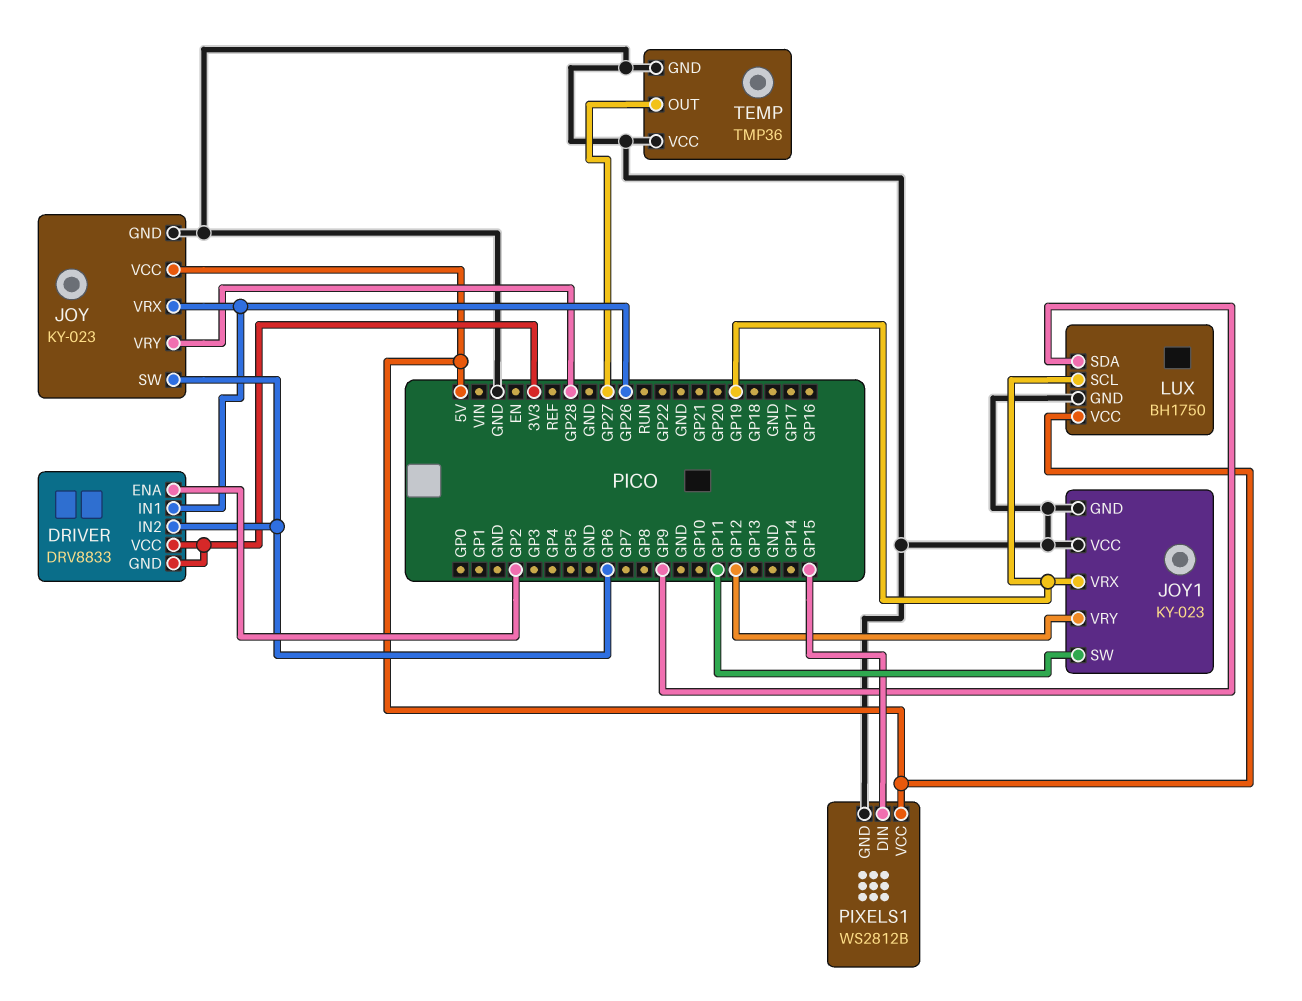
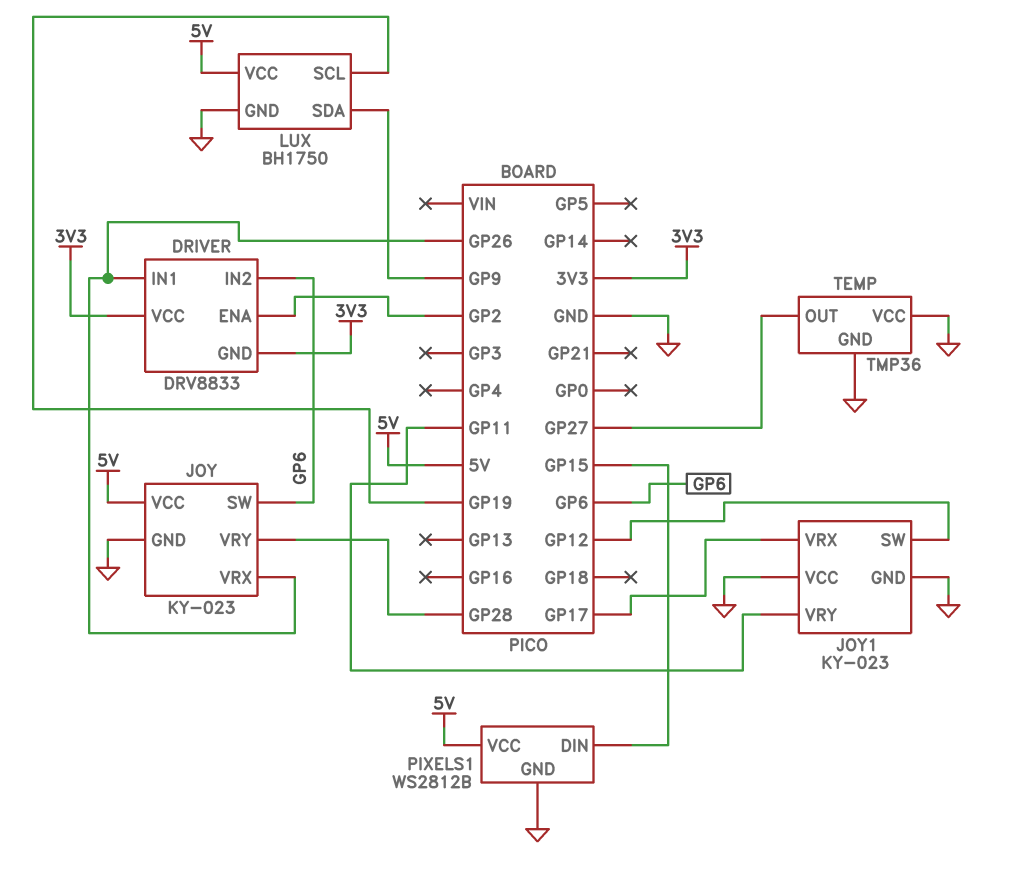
JOY1 pin SW: GP11 -> GP12
JOY1 pin VRX: GP19 -> GP17
JOY1 pin VRY: GP12 -> GP11

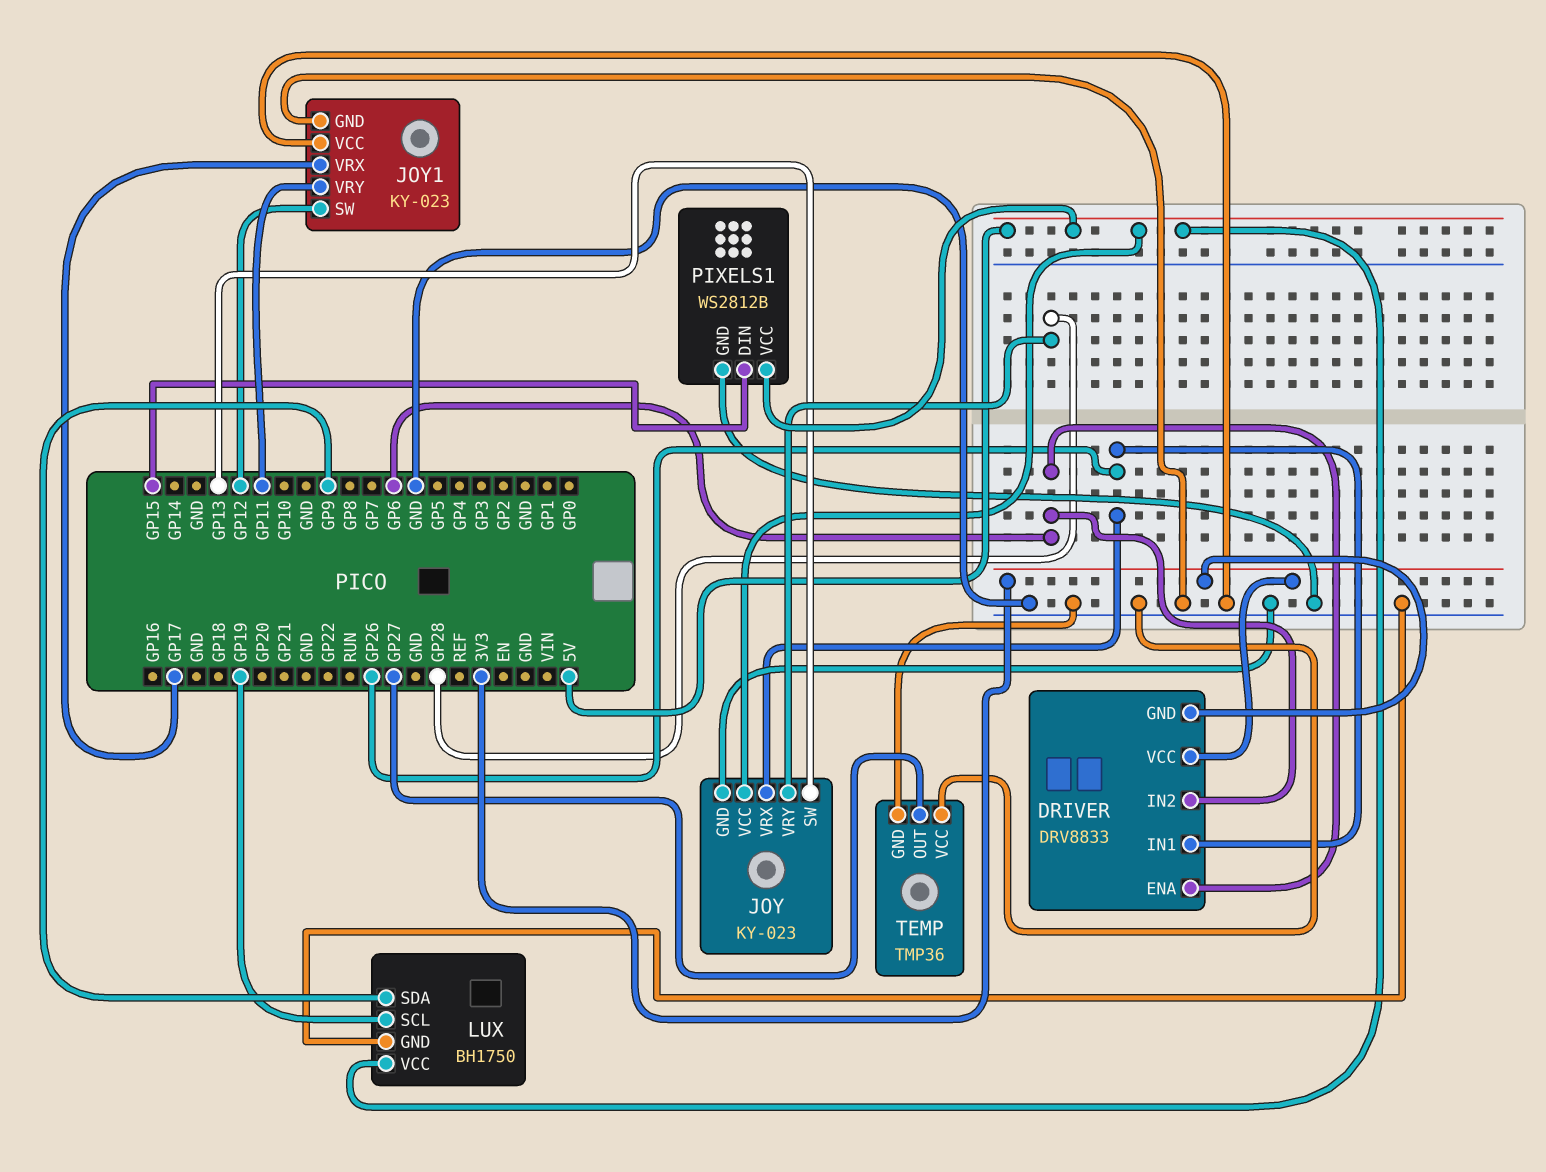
DRIVER pin ENA: GP2 -> GP6
JOY pin SW: GP6 -> GP13

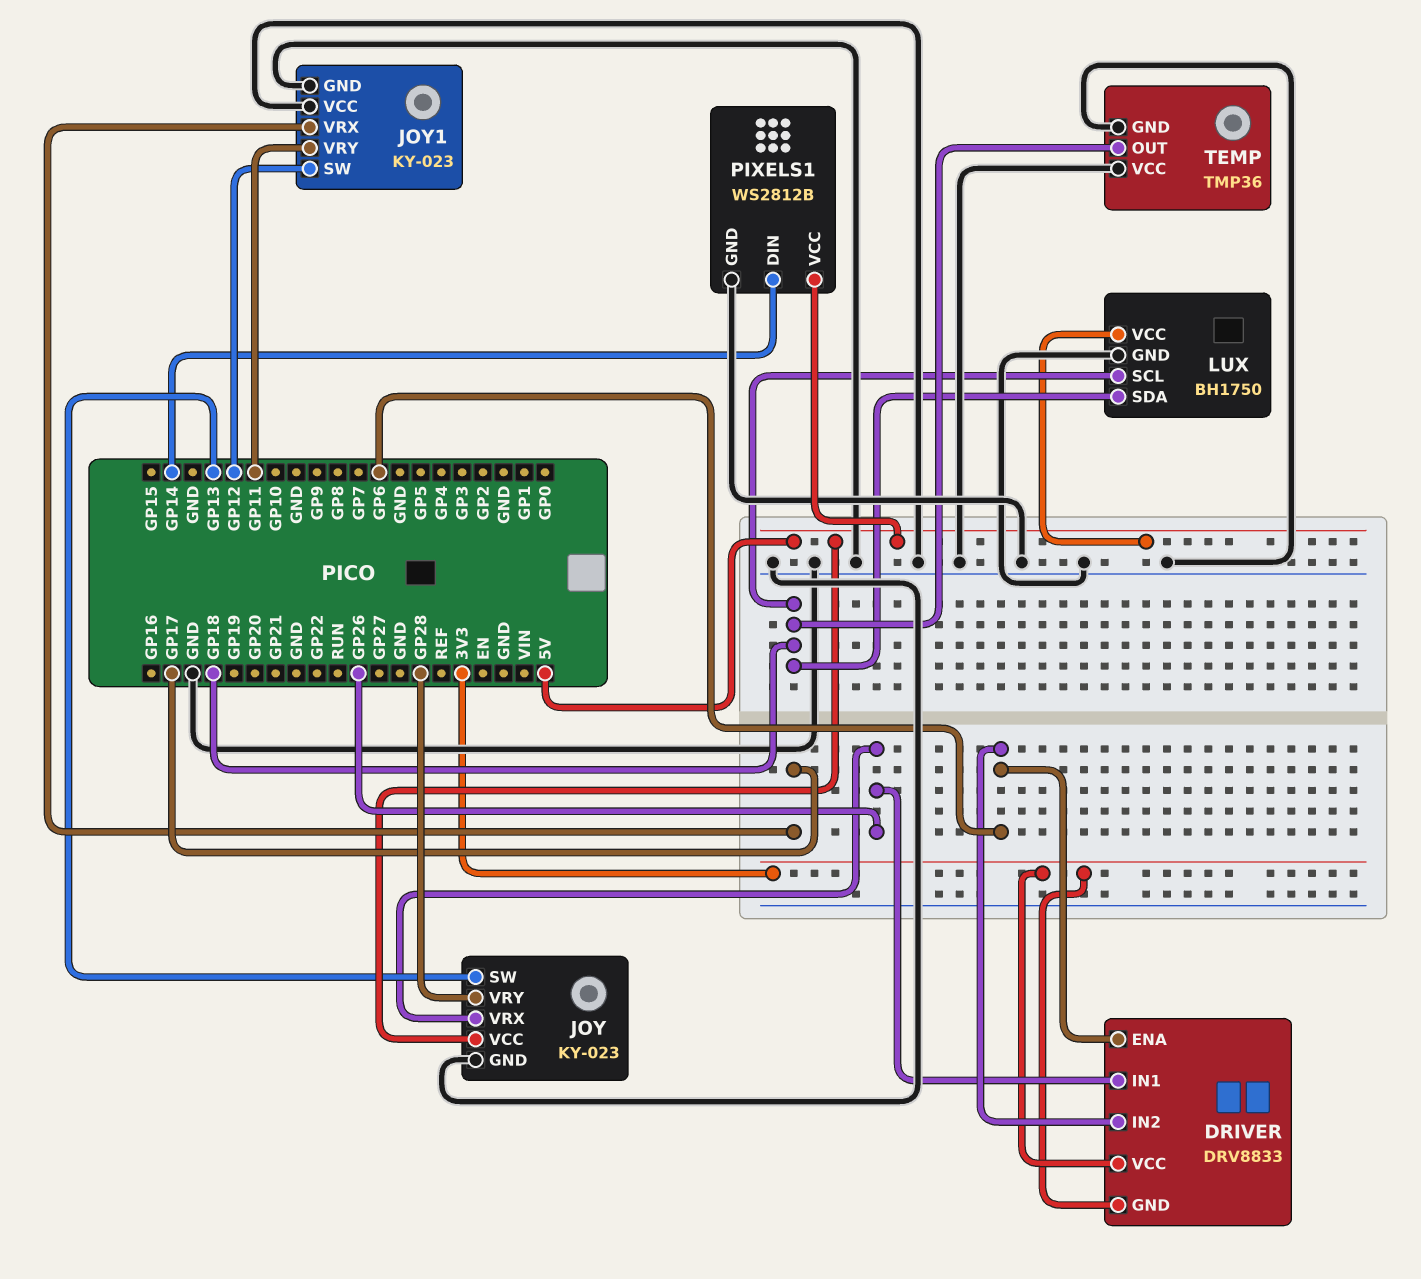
LUX pin SCL: GP19 -> GP18
LUX pin SDA: GP9 -> GP18
PIXELS1 pin DIN: GP15 -> GP14
TEMP pin OUT: GP27 -> GP18

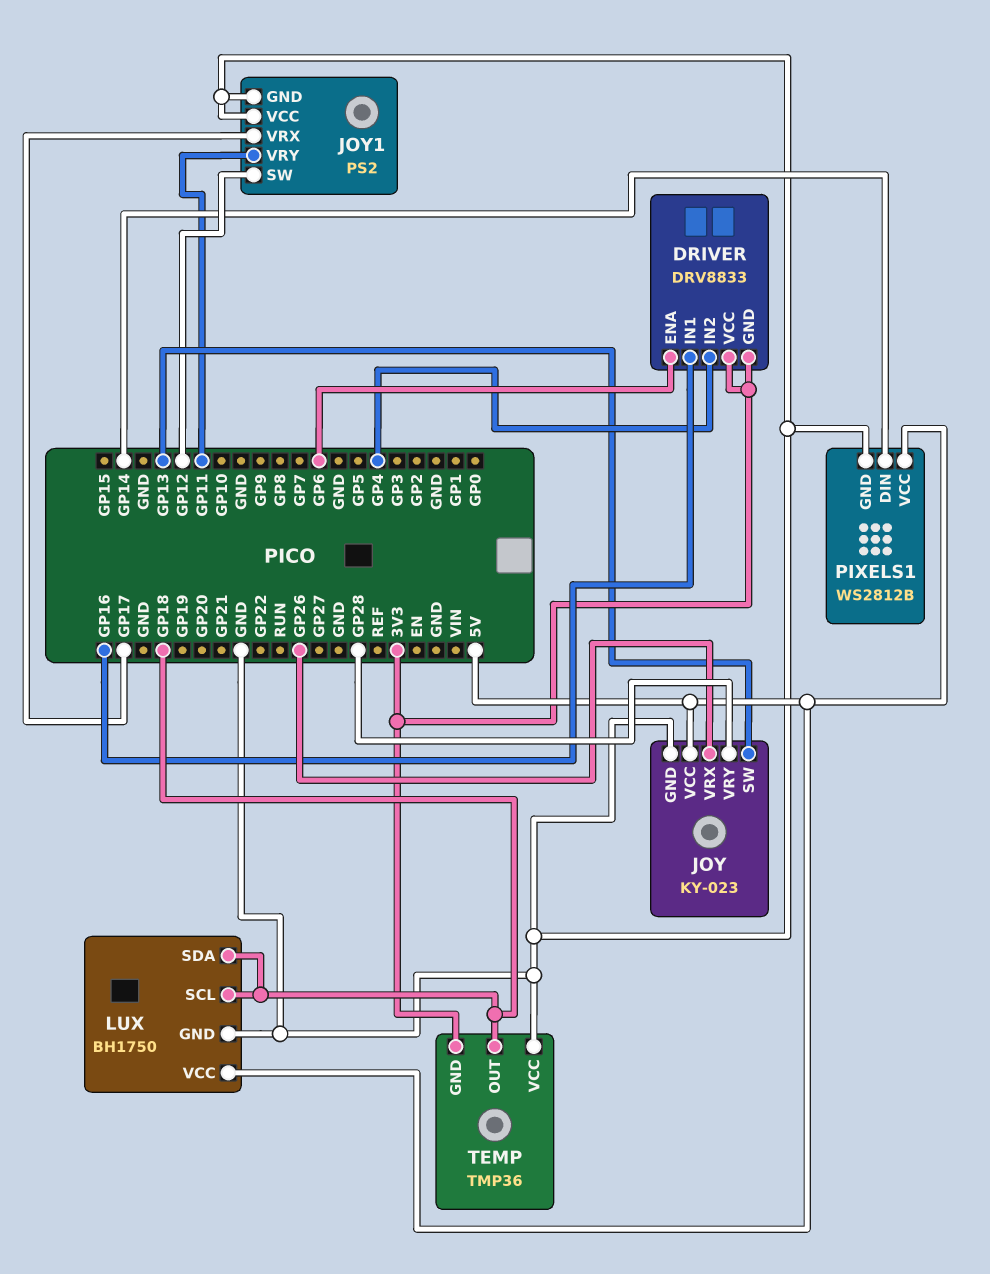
DRIVER pin IN1: GP26 -> GP16
DRIVER pin IN2: GP6 -> GP4
JOY1: KY-023 -> PS2
TEMP pin GND: GND -> 3V3

